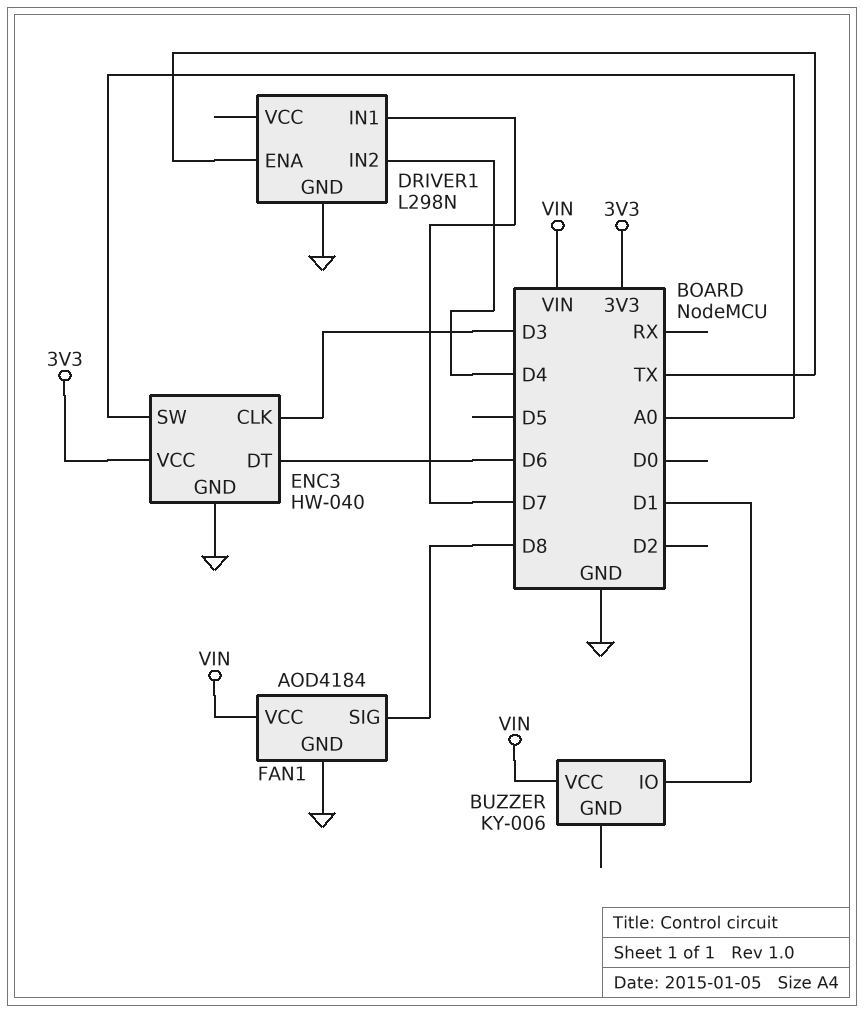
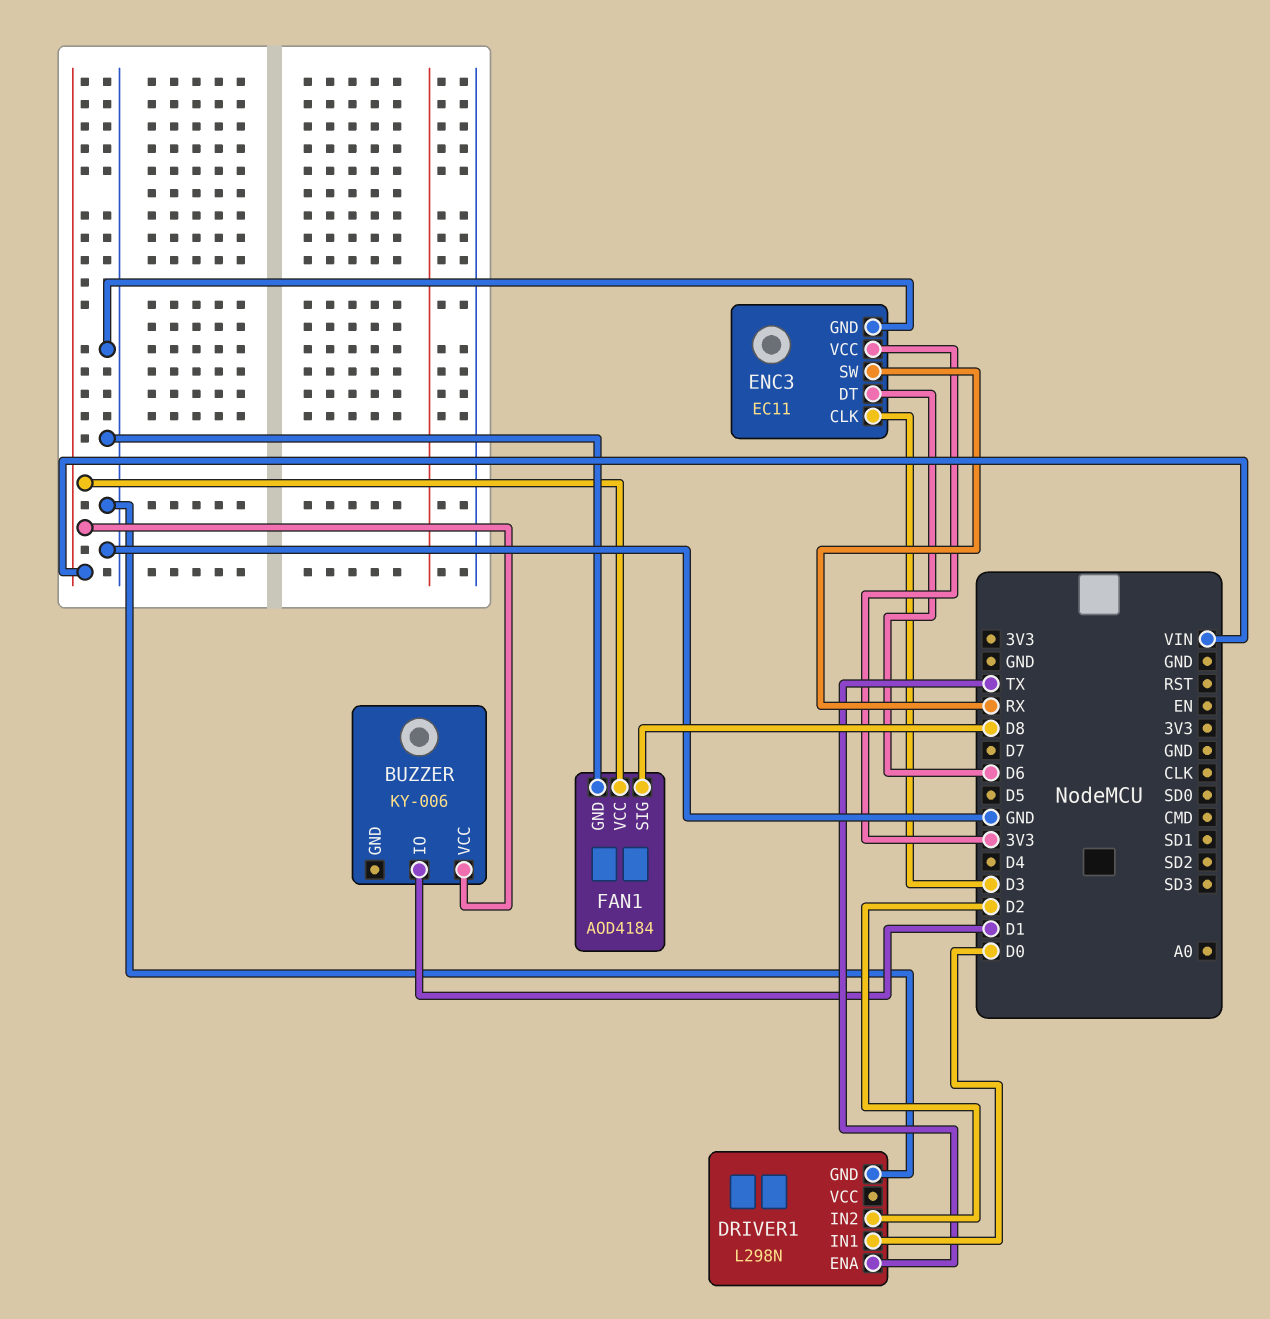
DRIVER1 pin IN1: D7 -> D0
DRIVER1 pin IN2: D4 -> D2
ENC3: HW-040 -> EC11
ENC3 pin SW: A0 -> RX

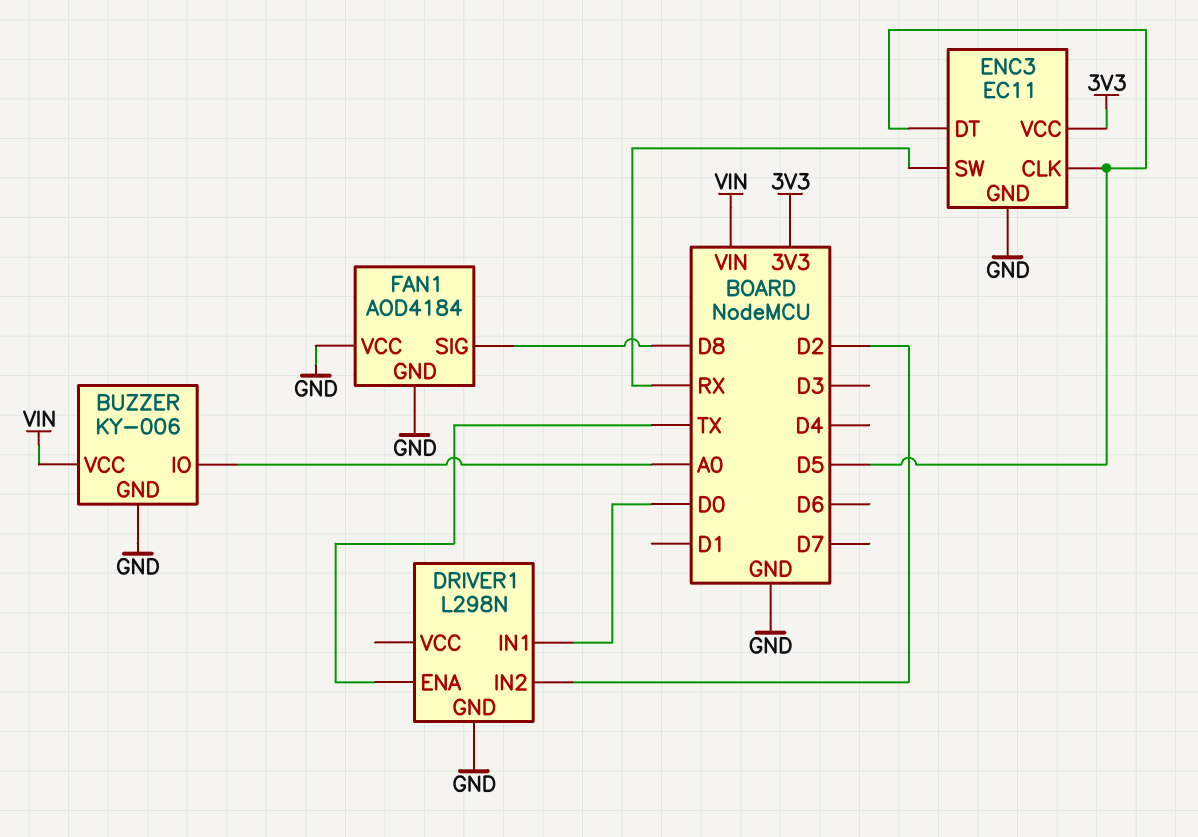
BUZZER pin GND: none -> GND
BUZZER pin IO: D1 -> A0
ENC3 pin CLK: D3 -> D5
ENC3 pin DT: D6 -> D5
FAN1 pin VCC: VIN -> GND

